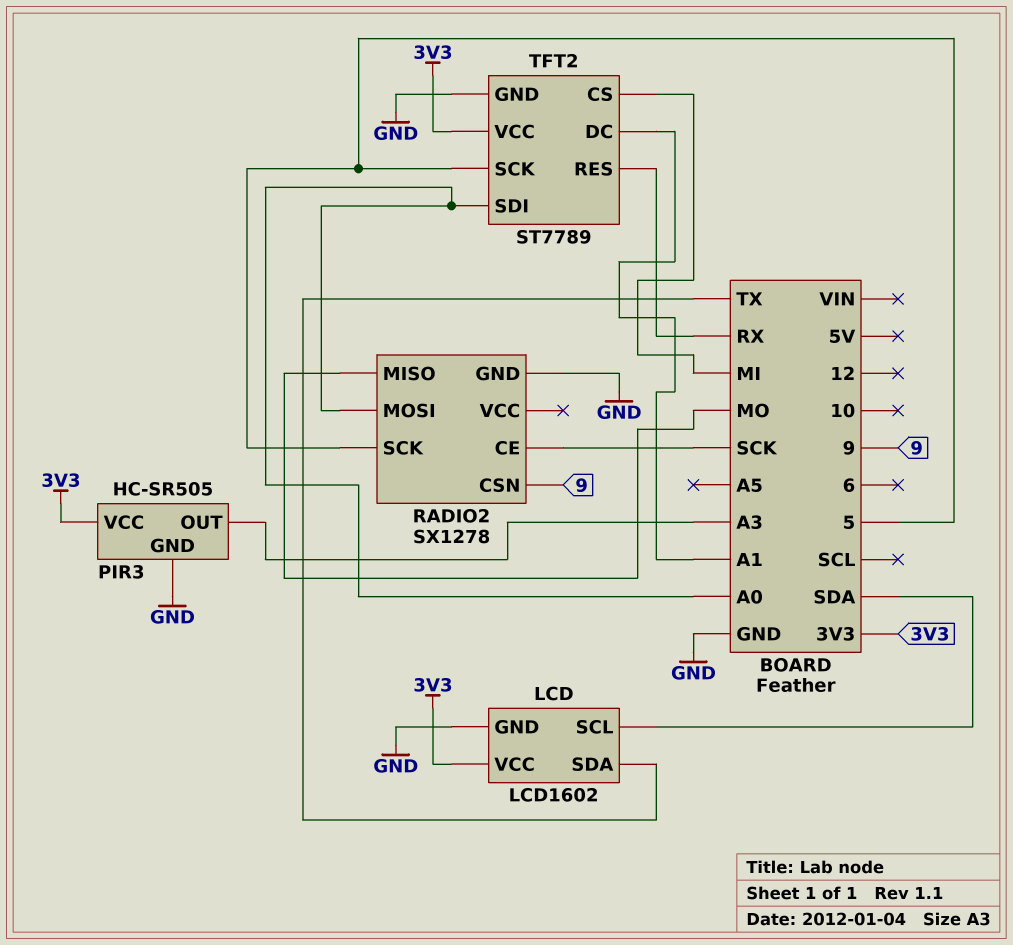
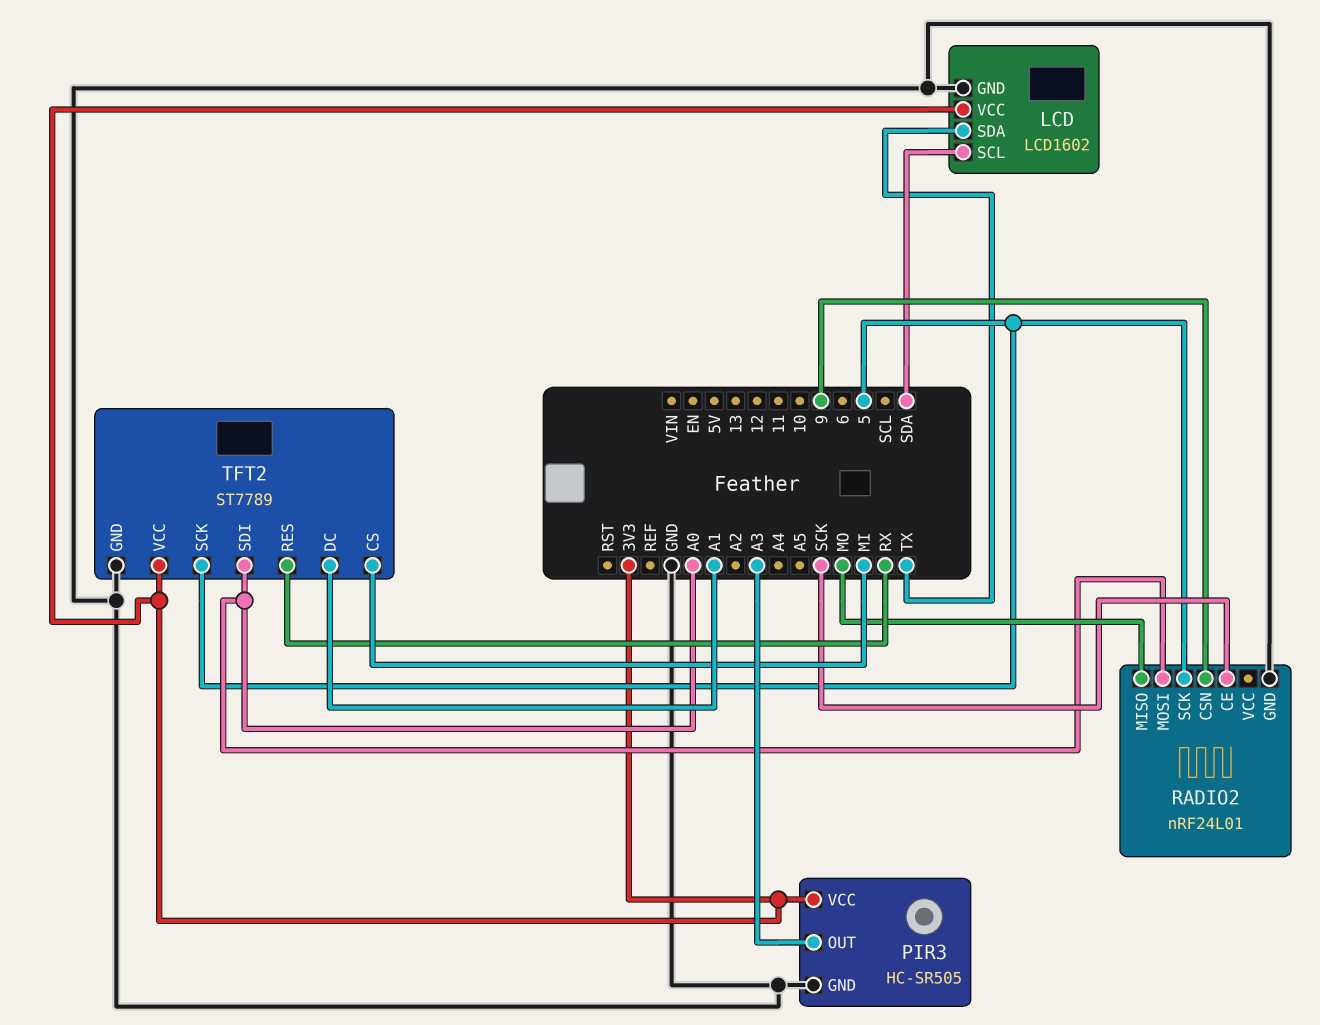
RADIO2: SX1278 -> nRF24L01

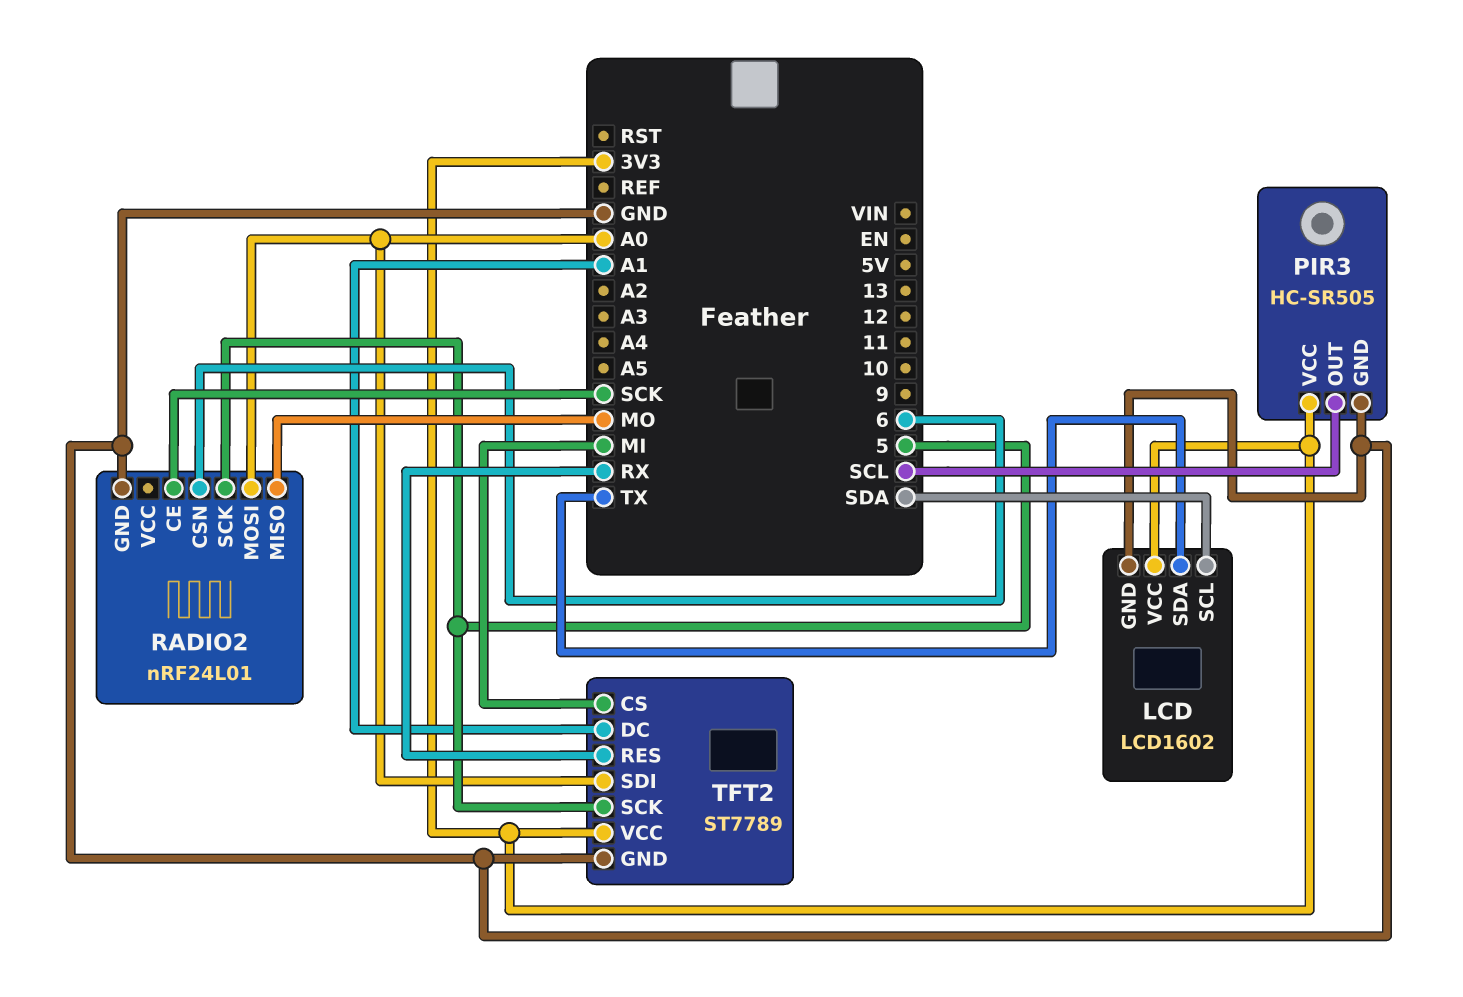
PIR3 pin OUT: A3 -> SCL
RADIO2 pin CSN: 9 -> 6

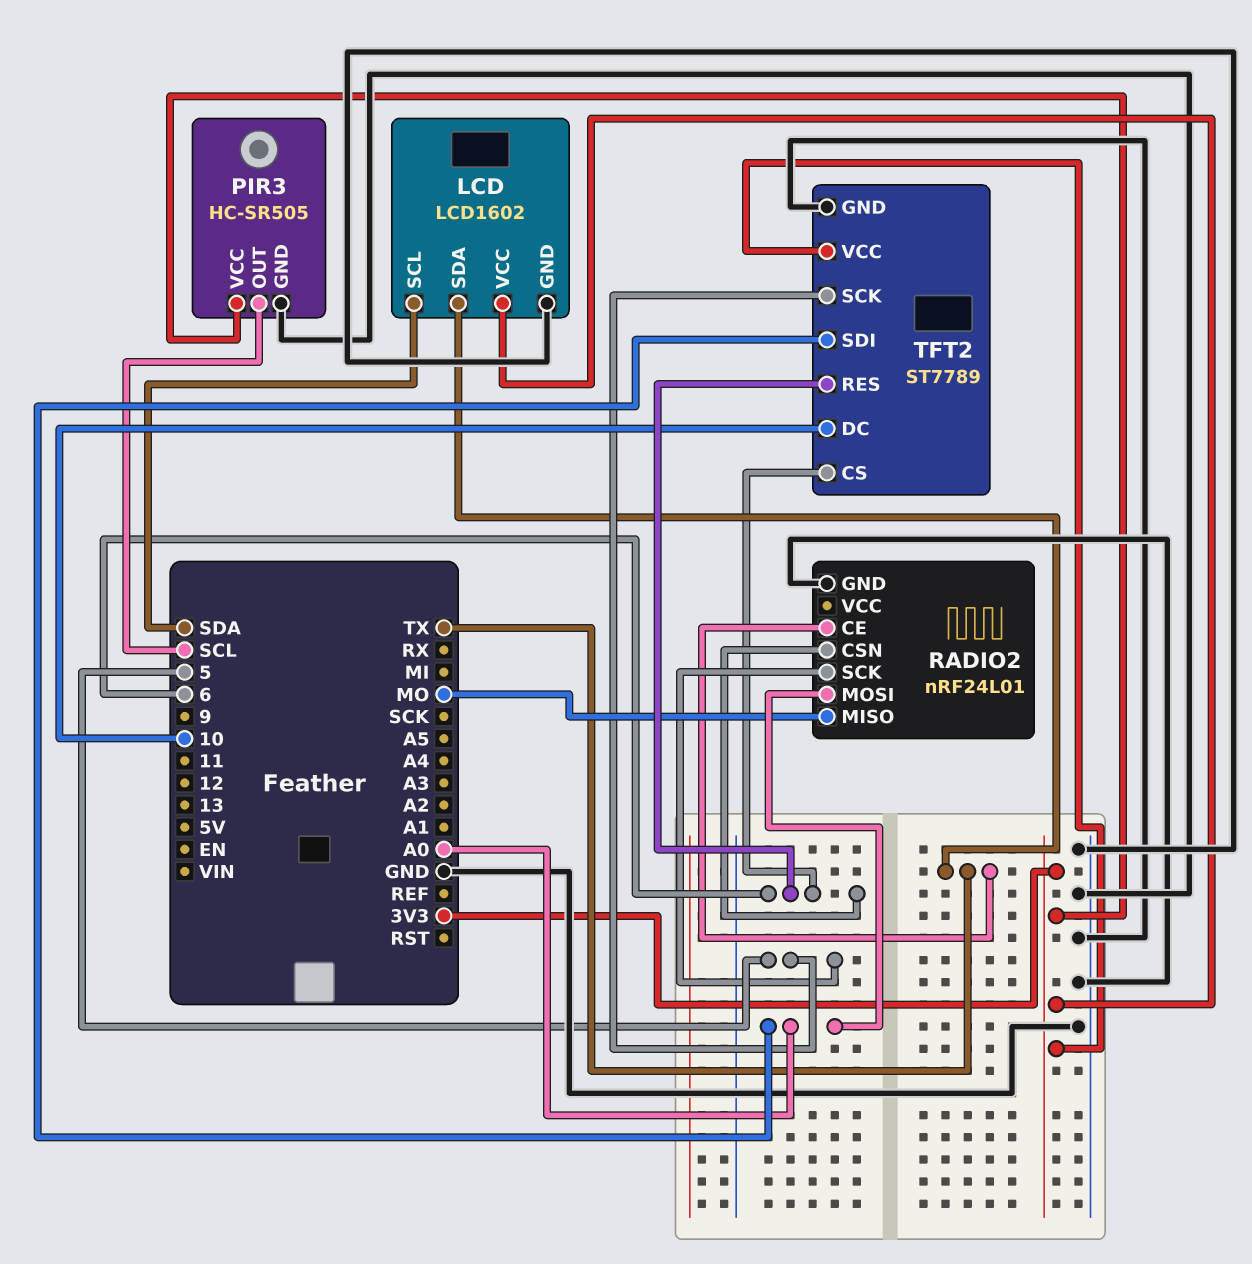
RADIO2 pin CE: SCK -> TX
TFT2 pin CS: MI -> 6
TFT2 pin DC: A1 -> 10
TFT2 pin RES: RX -> 6

